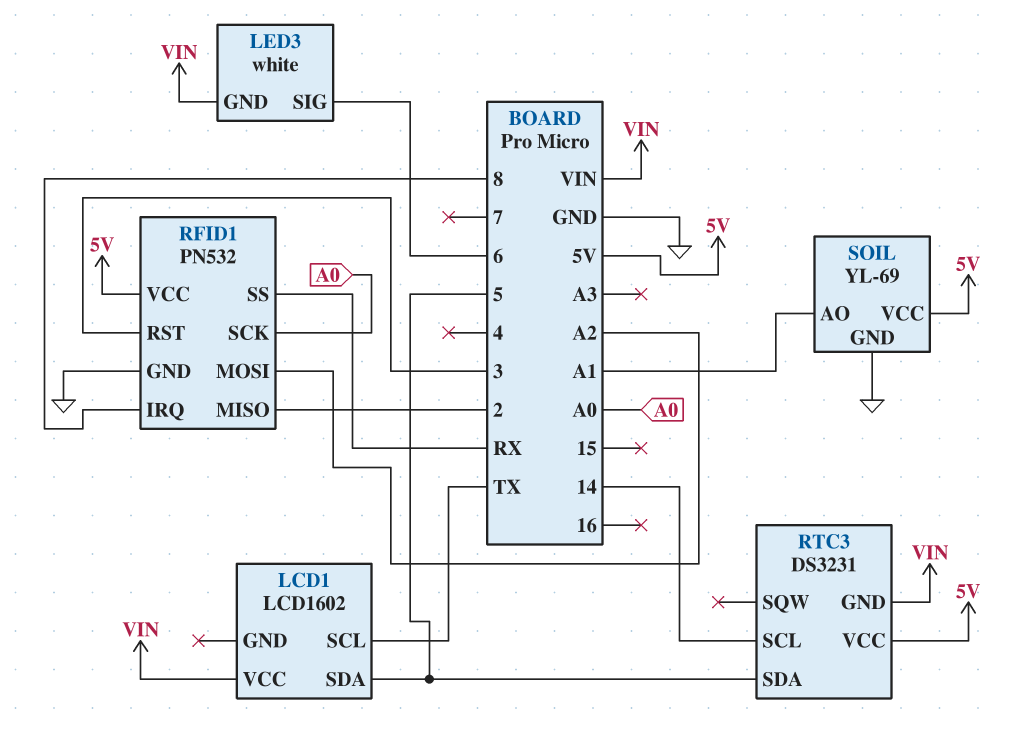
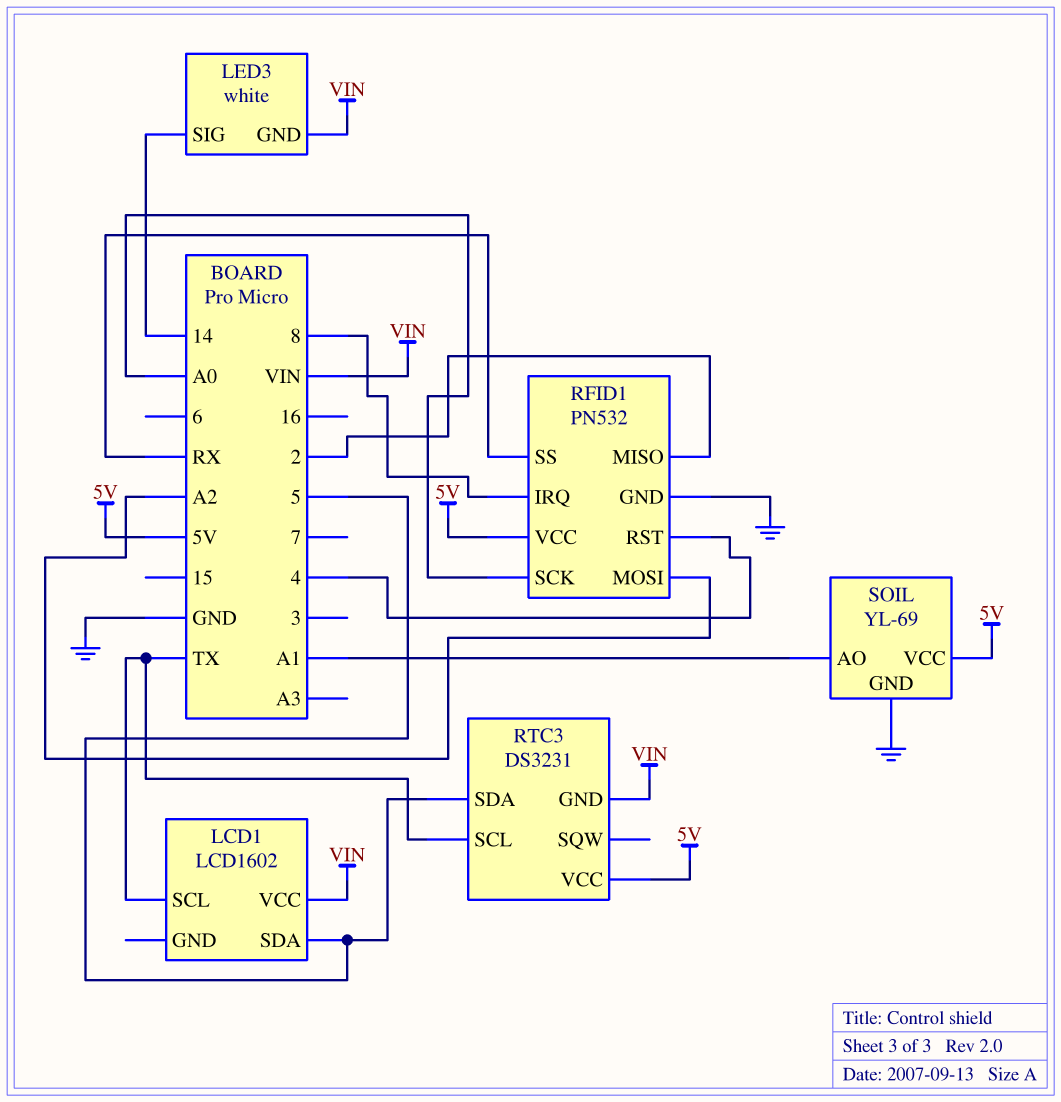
LED3 pin SIG: 6 -> 14
RFID1 pin RST: 3 -> 4
RTC3 pin SCL: 14 -> TX

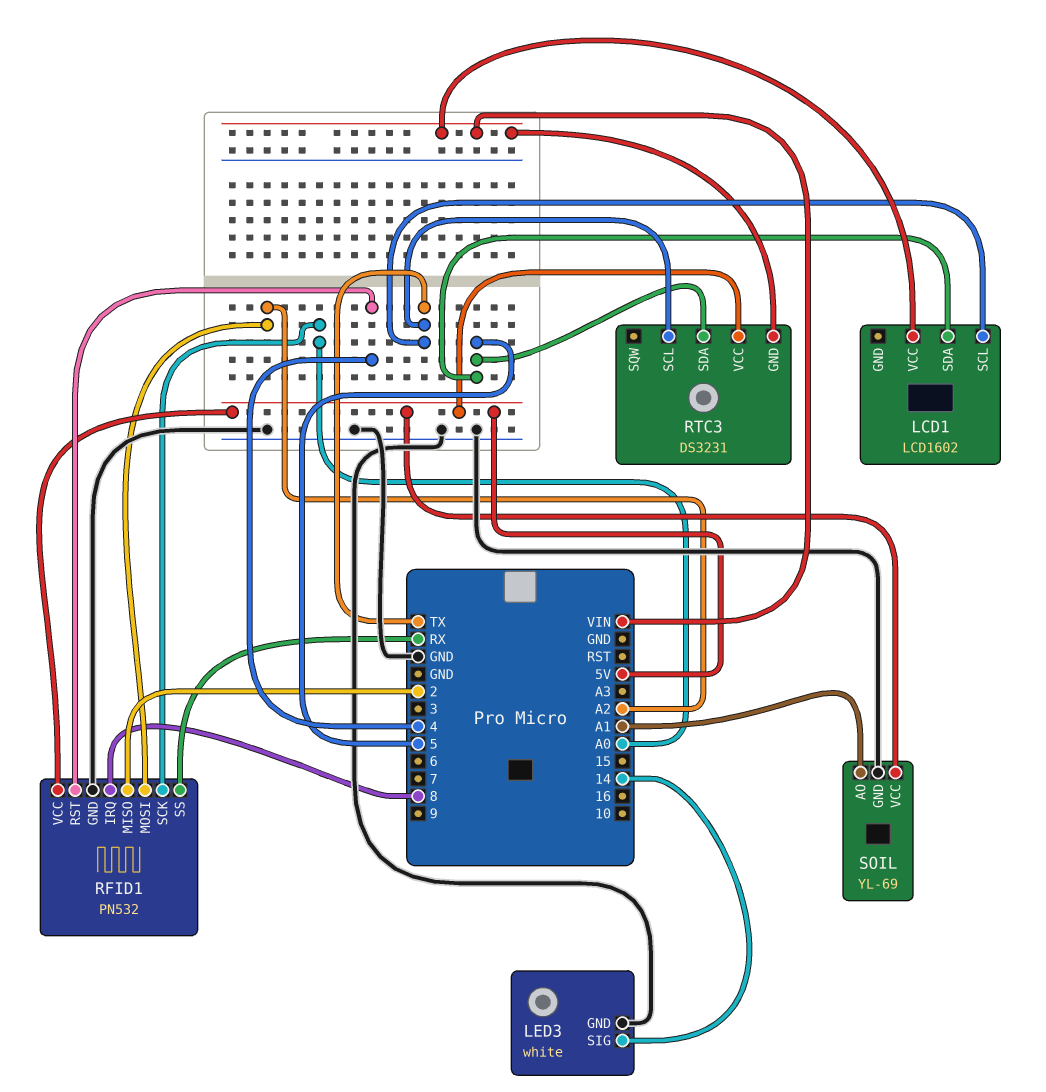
LED3 pin GND: VIN -> GND

